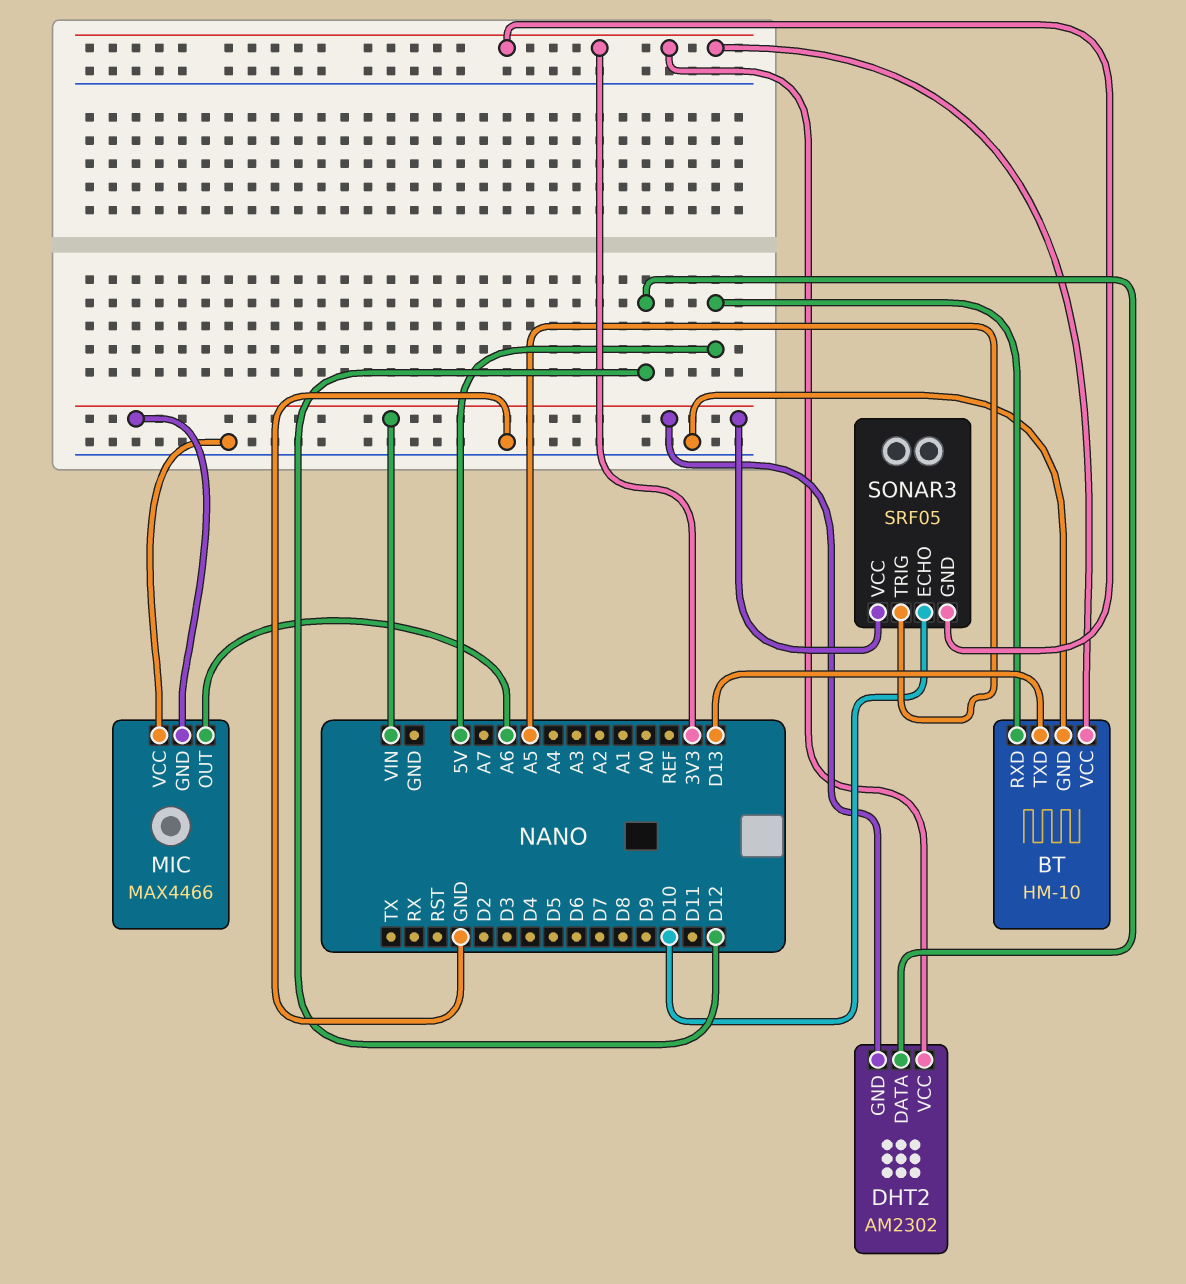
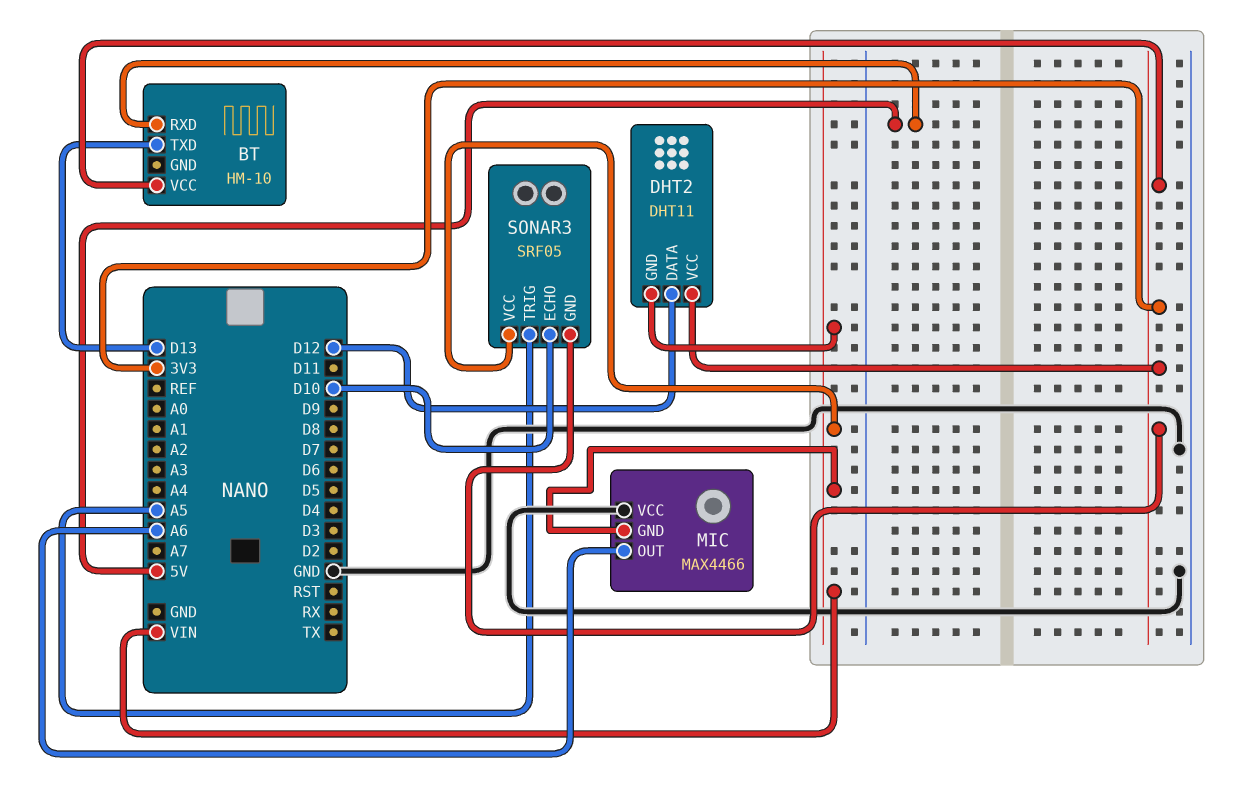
BT pin GND: GND -> none
DHT2: AM2302 -> DHT11

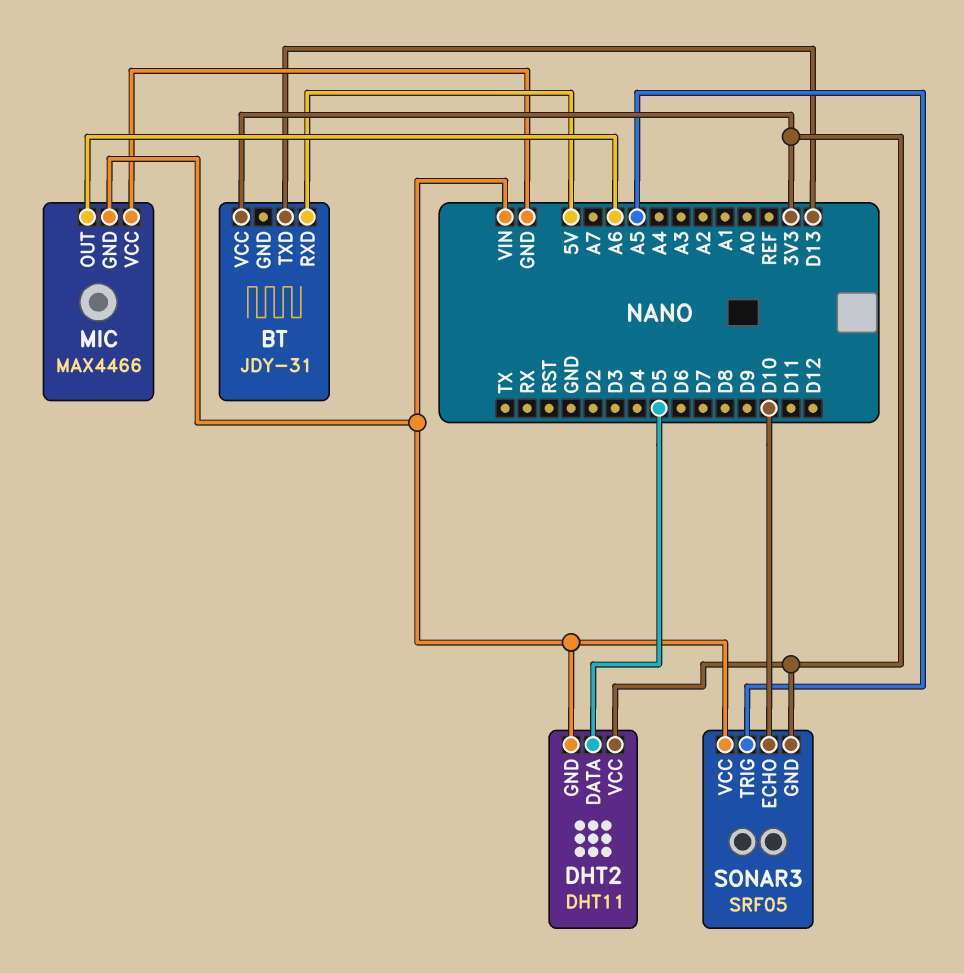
BT: HM-10 -> JDY-31
DHT2 pin DATA: D12 -> D5

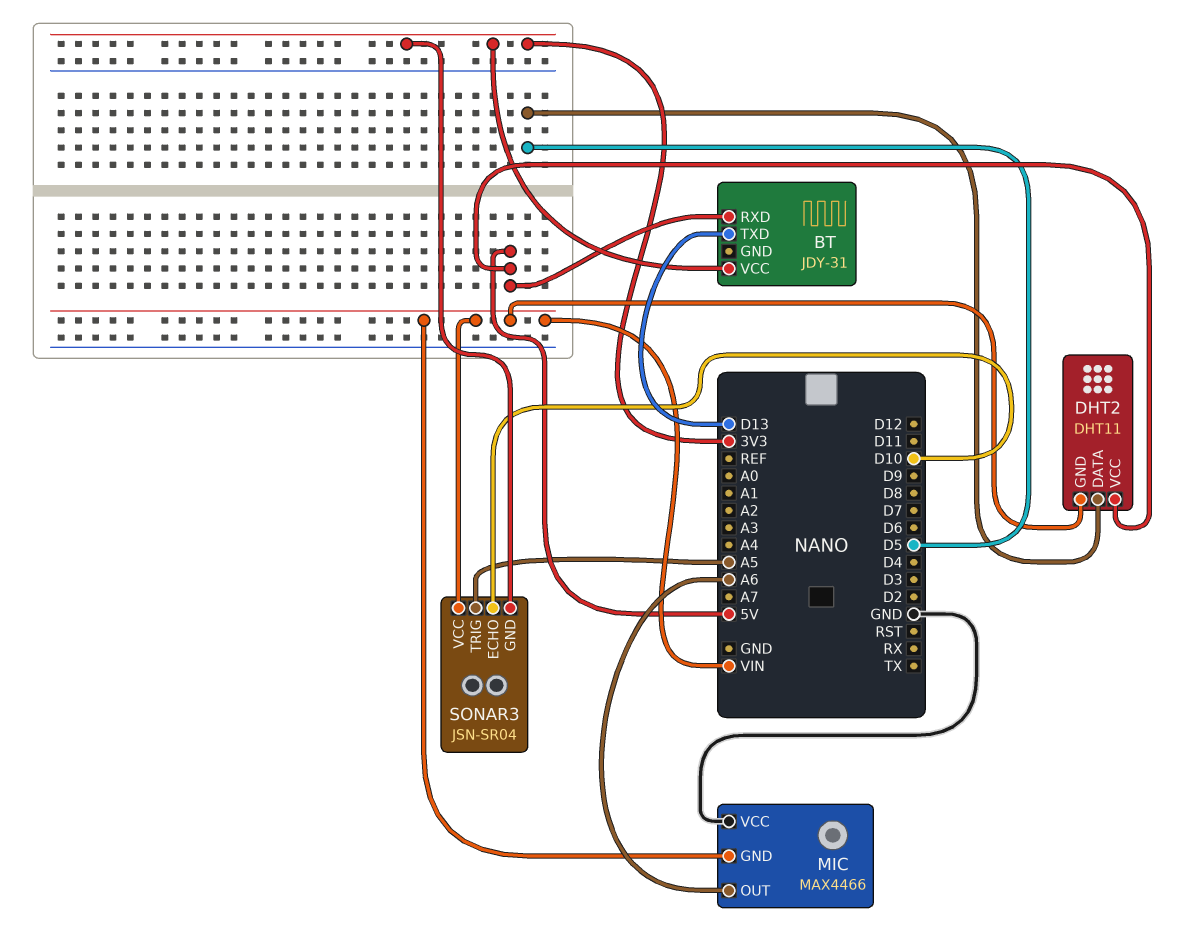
DHT2 pin VCC: 3V3 -> 5V
SONAR3: SRF05 -> JSN-SR04

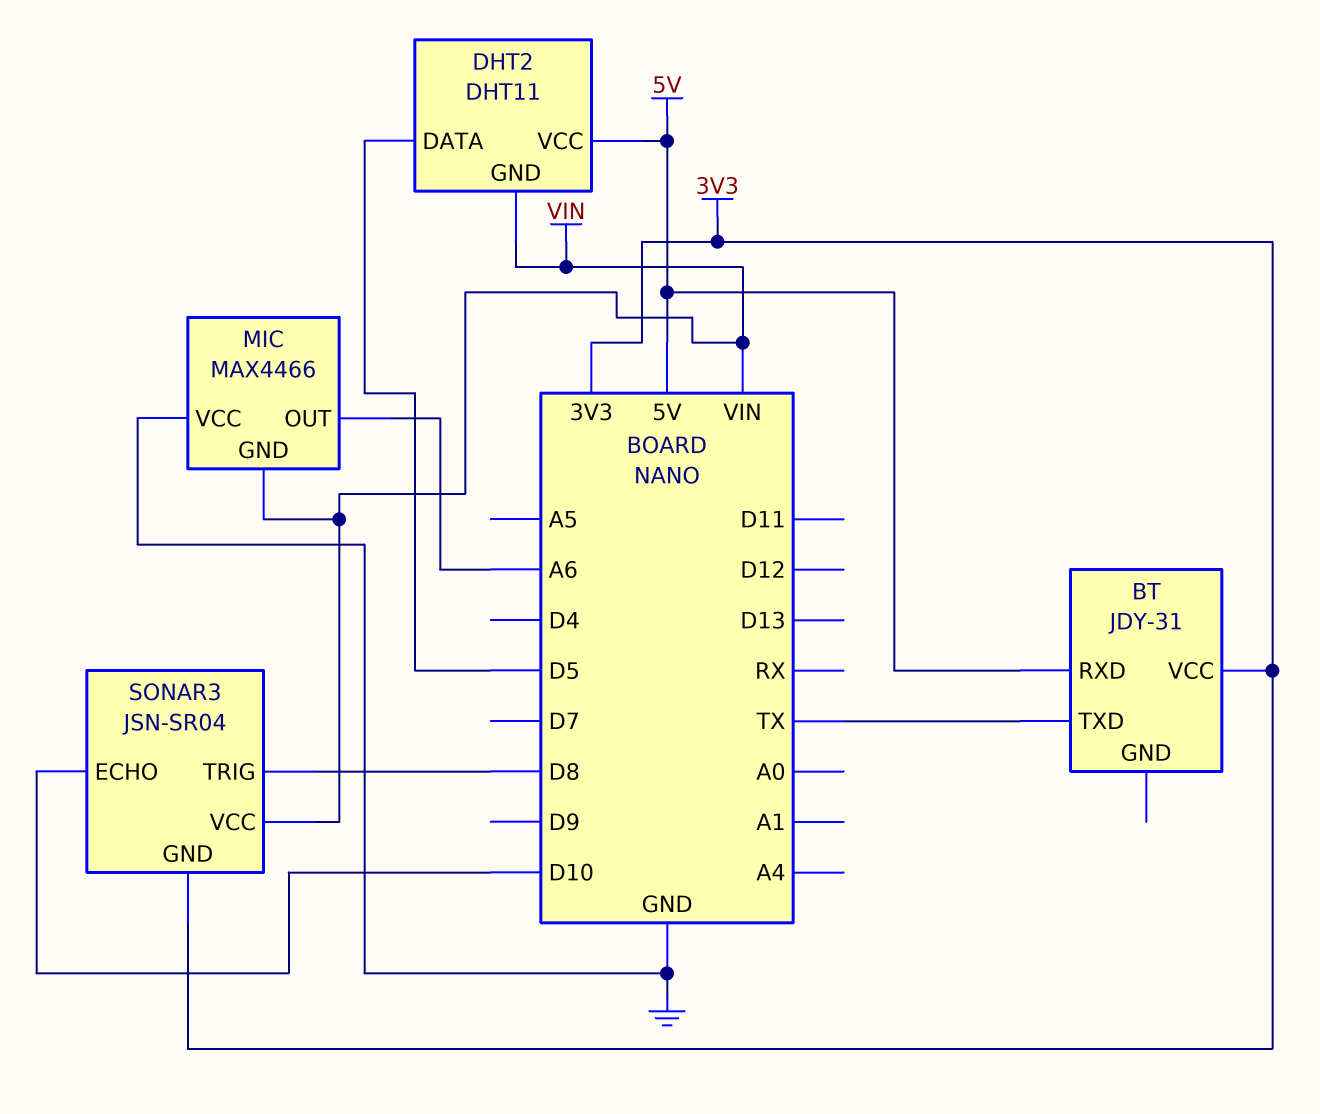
BT pin TXD: D13 -> TX
SONAR3 pin TRIG: A5 -> D8

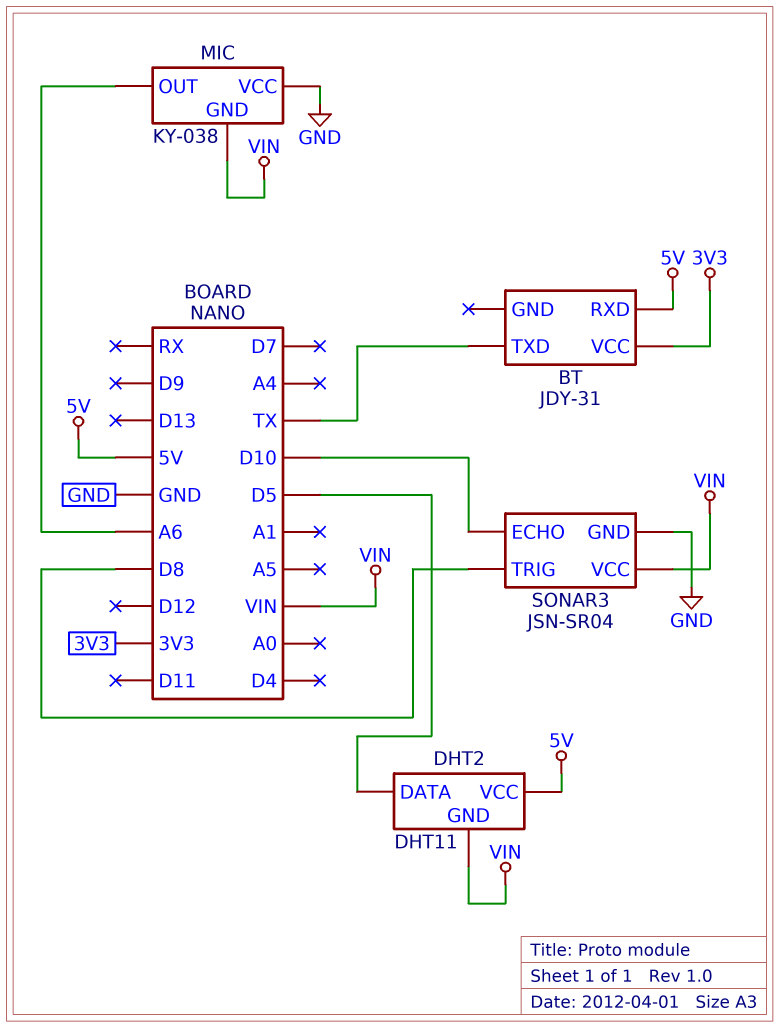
MIC: MAX4466 -> KY-038
SONAR3 pin GND: 3V3 -> GND

